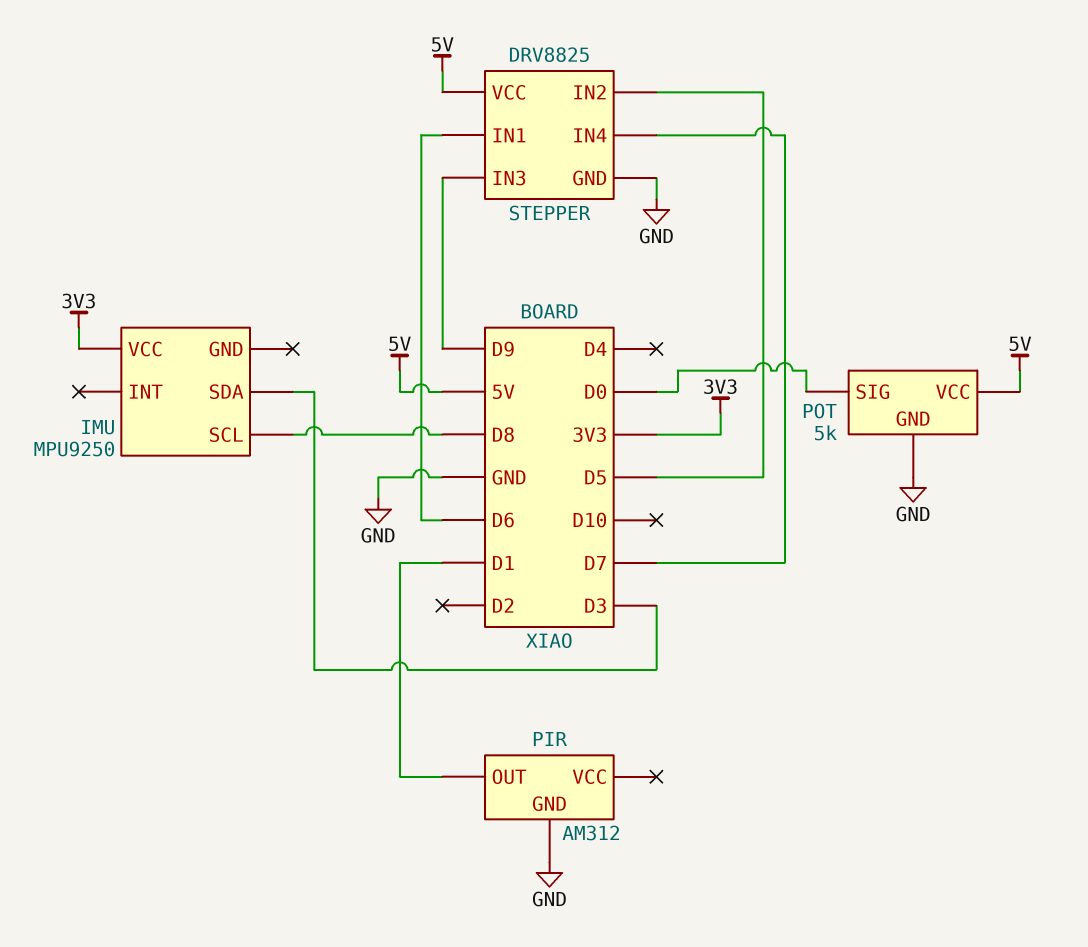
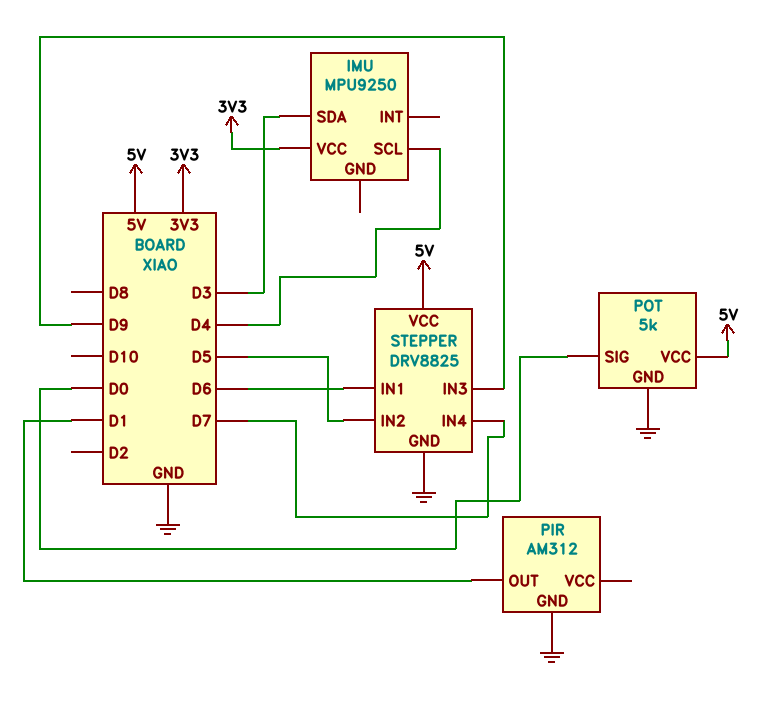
IMU pin SCL: D8 -> D4

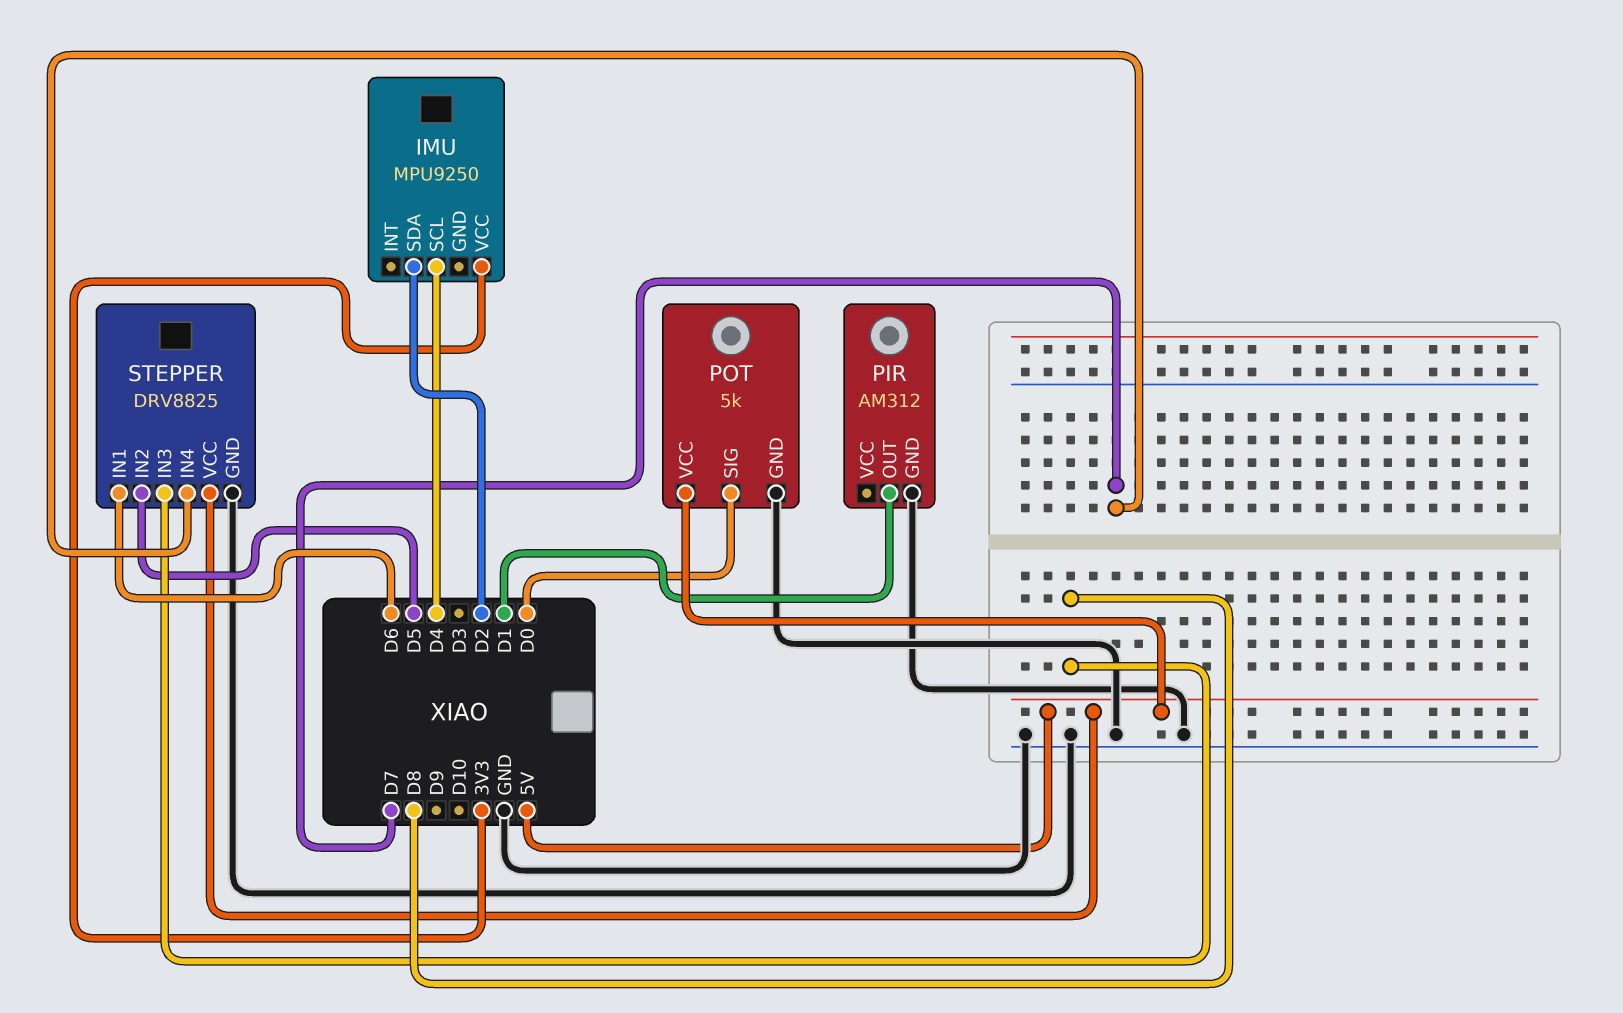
IMU pin SDA: D3 -> D2
STEPPER pin IN3: D9 -> D8

